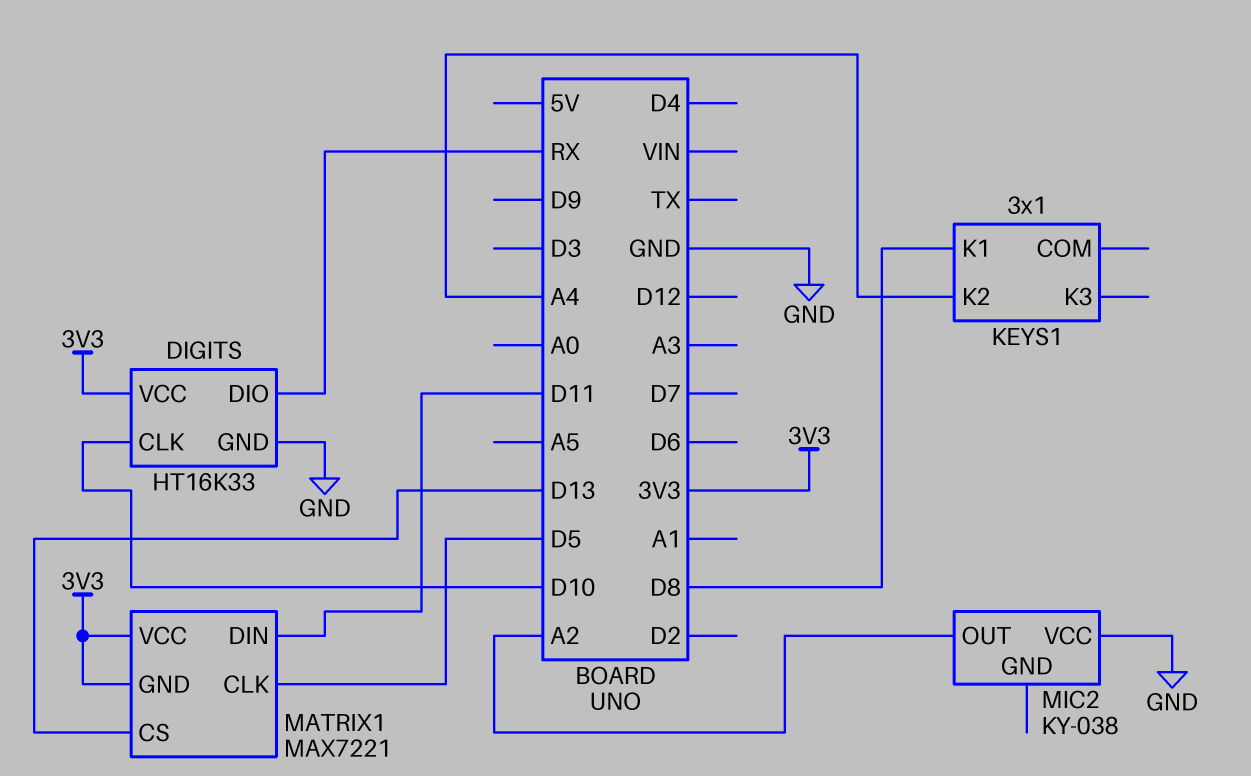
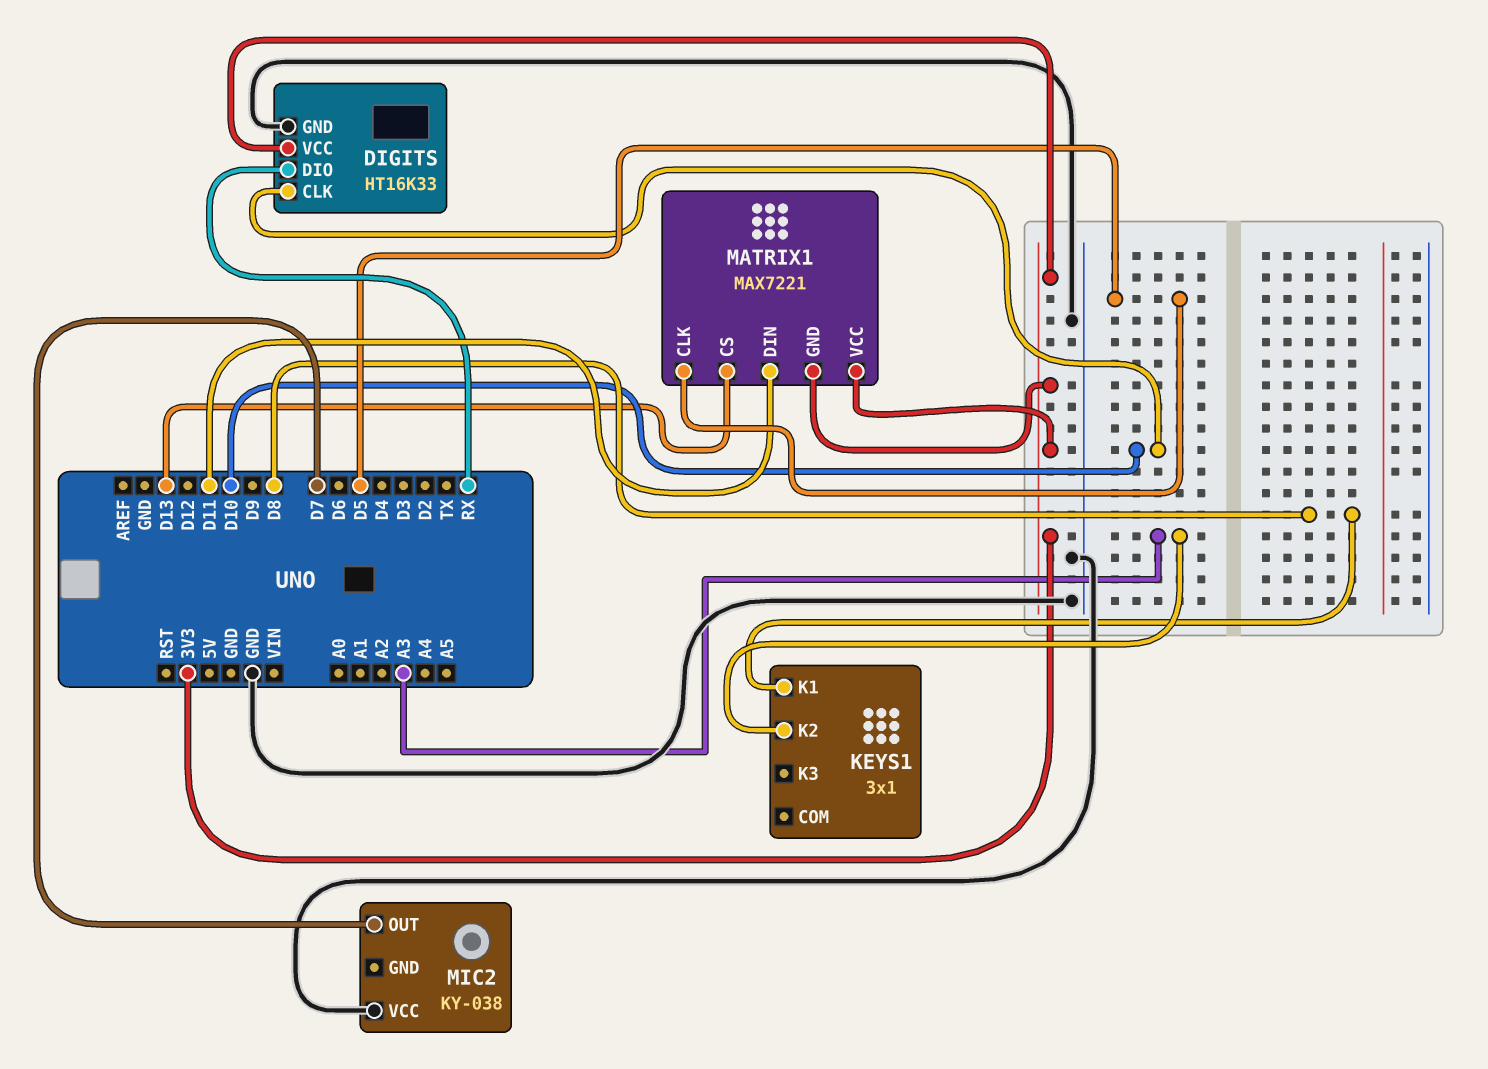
KEYS1 pin K2: A4 -> A3
MIC2 pin OUT: A2 -> D7

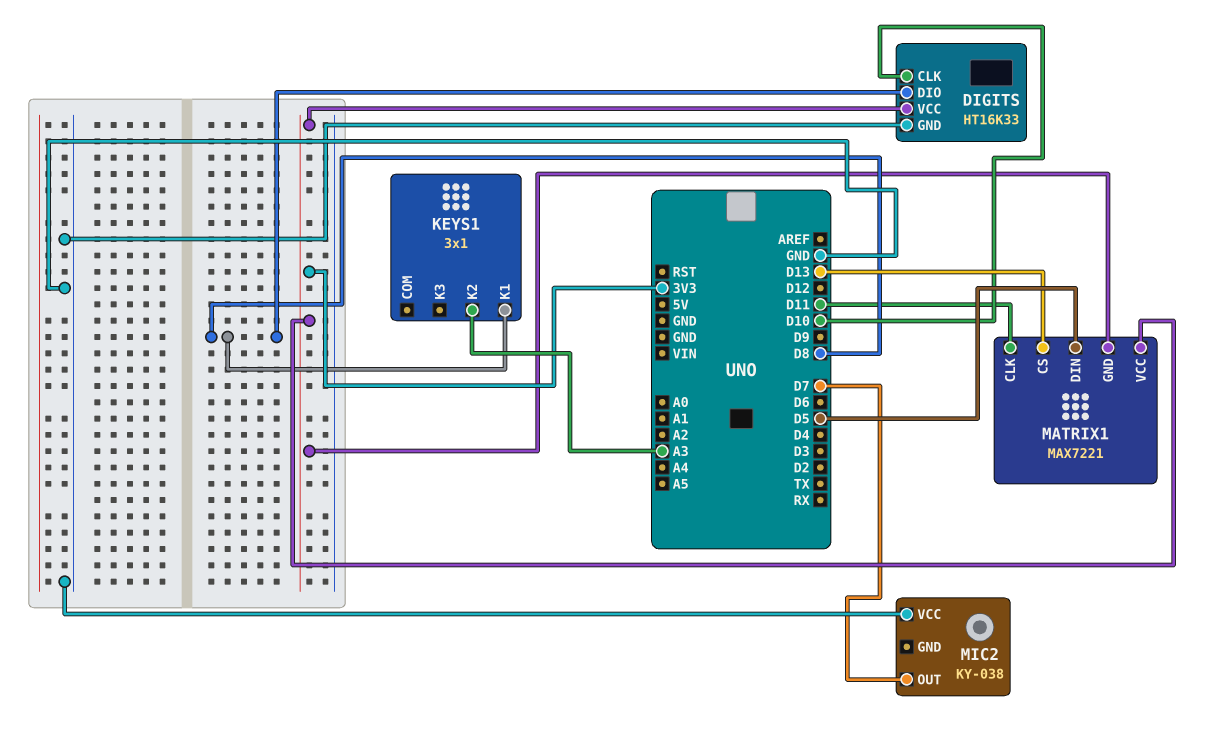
DIGITS pin DIO: RX -> D8
MATRIX1 pin CLK: D5 -> D11
MATRIX1 pin DIN: D11 -> D5

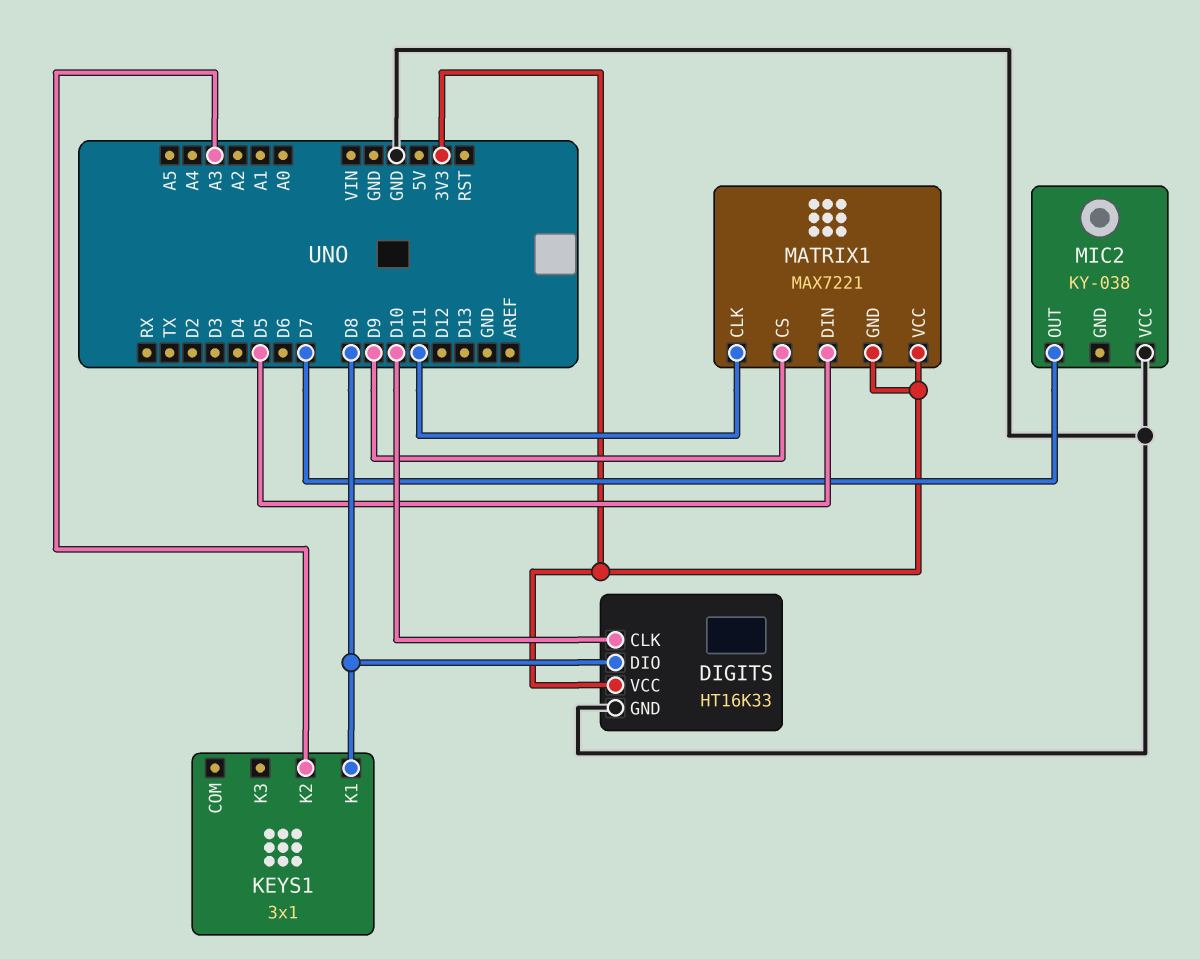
MATRIX1 pin CS: D13 -> D9

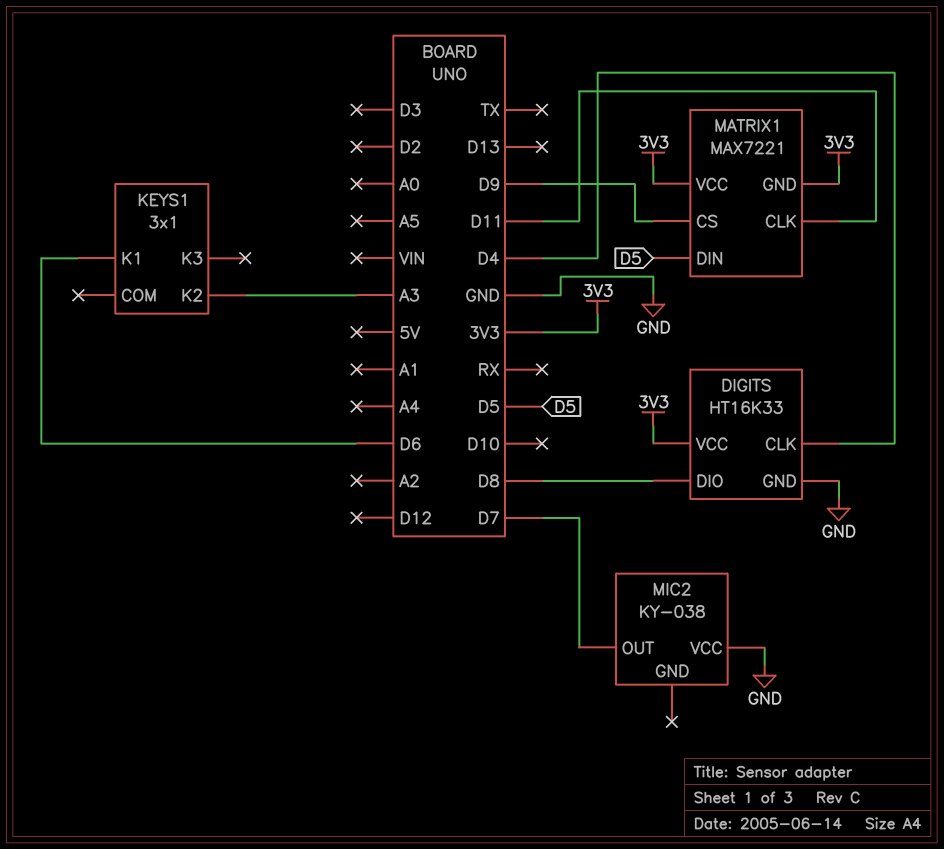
DIGITS pin CLK: D10 -> D4
KEYS1 pin K1: D8 -> D6

